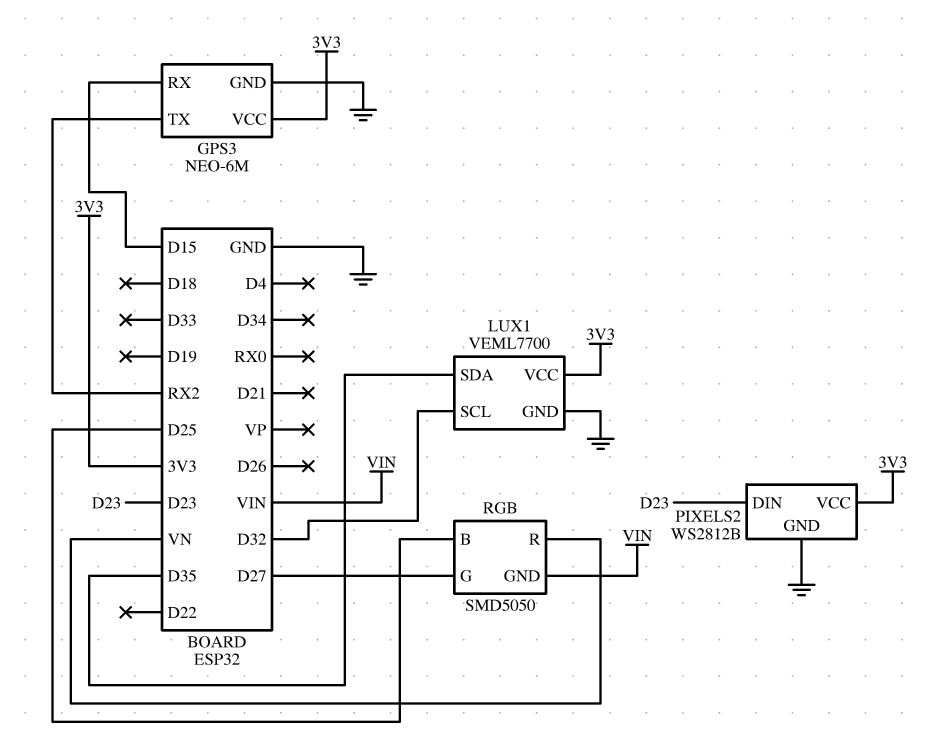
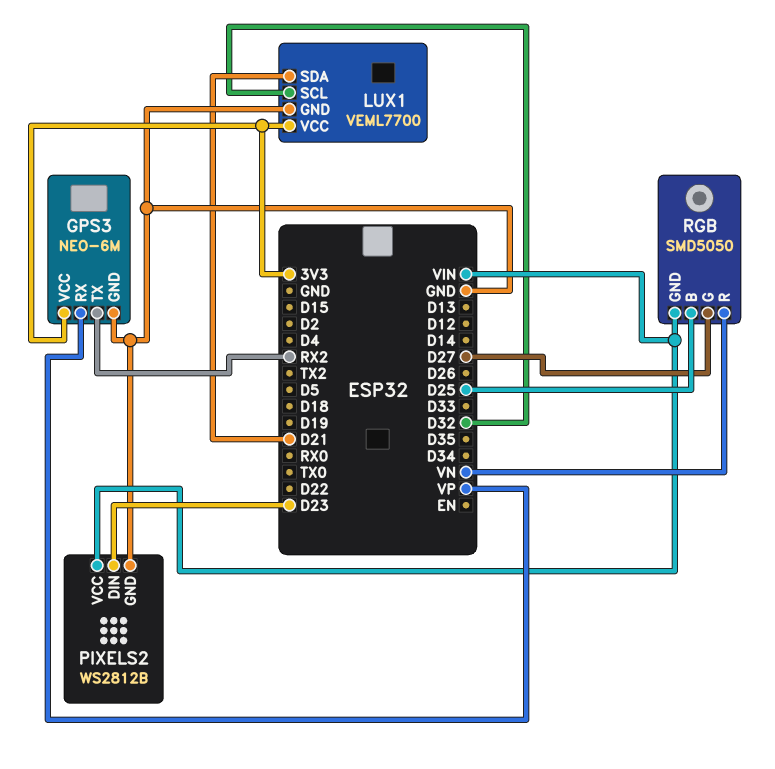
GPS3 pin RX: D15 -> VP
LUX1 pin SDA: D35 -> D21
PIXELS2 pin VCC: 3V3 -> VIN

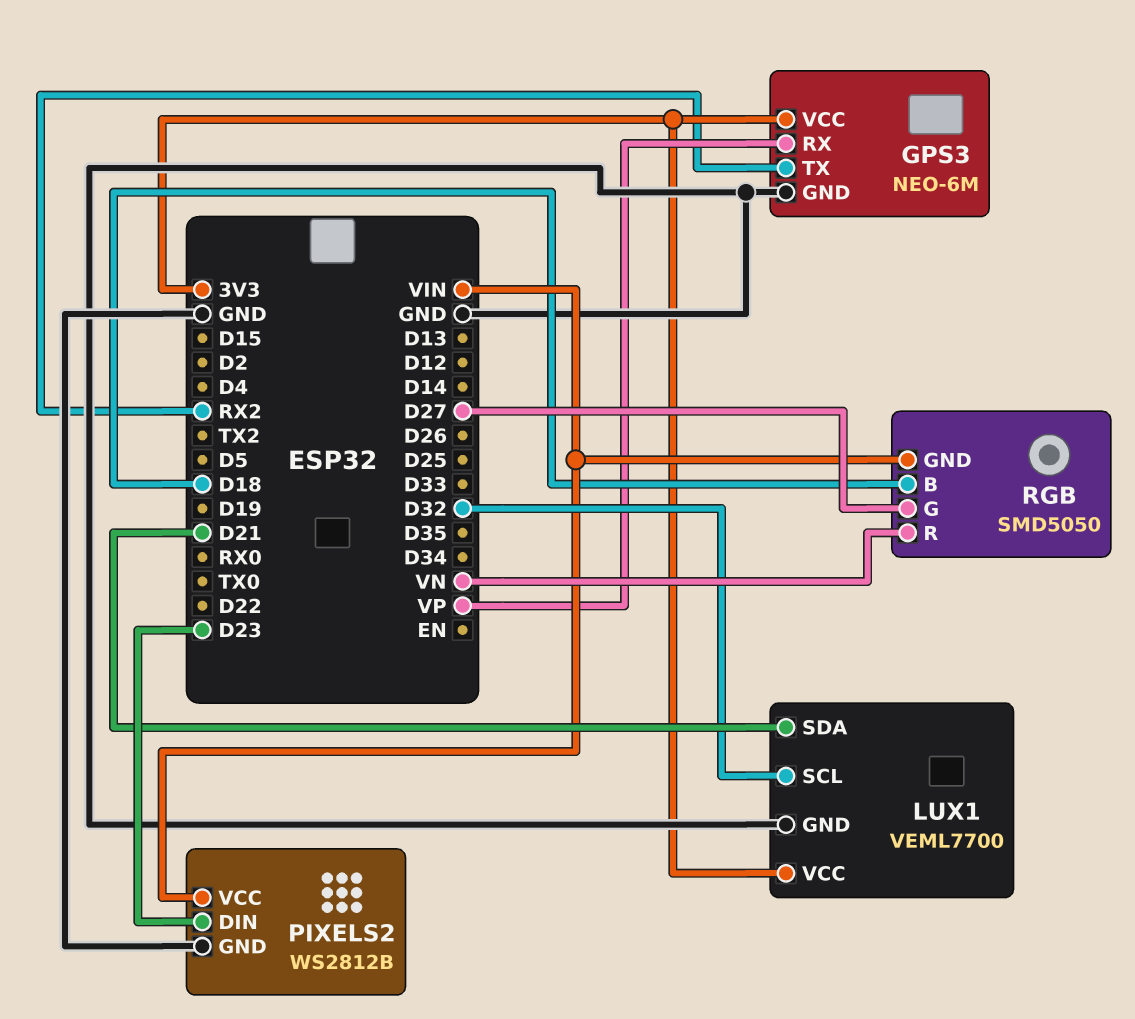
RGB pin B: D25 -> D18

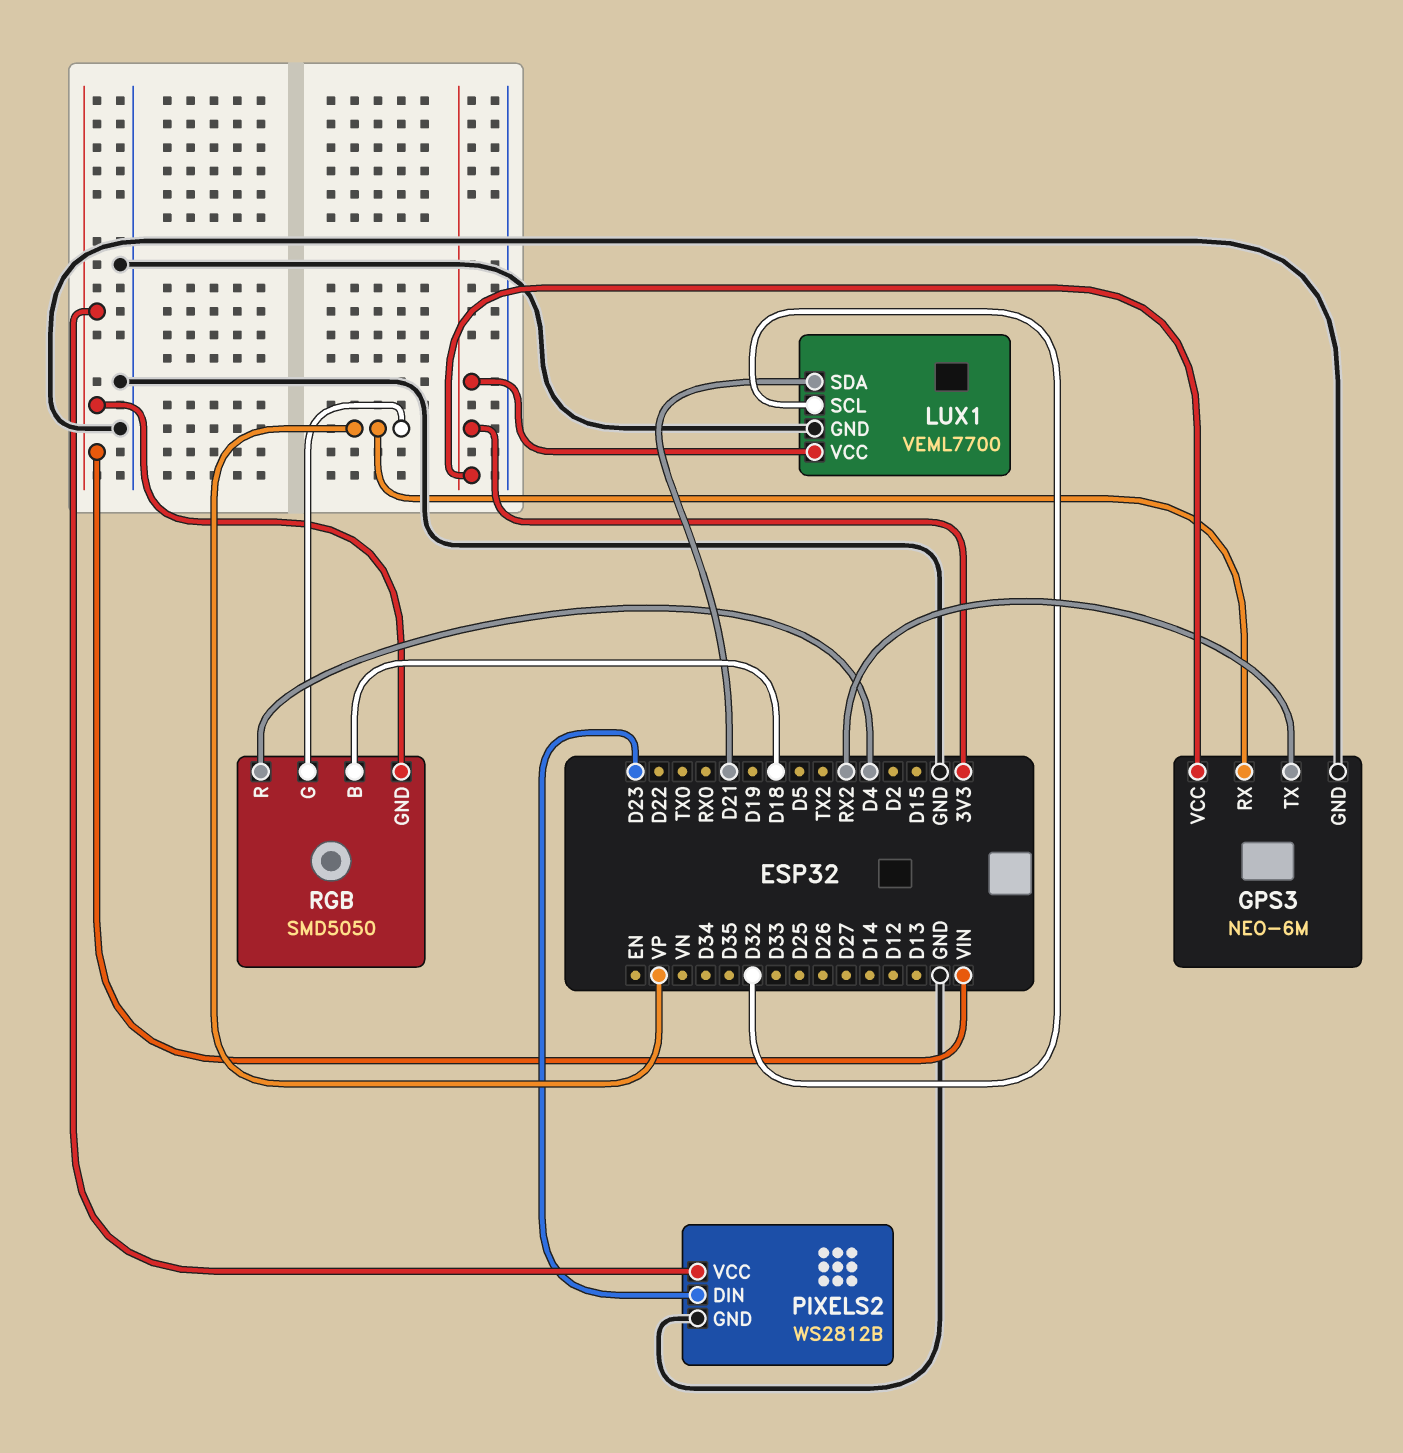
RGB pin G: D27 -> VP
RGB pin R: VN -> D4

